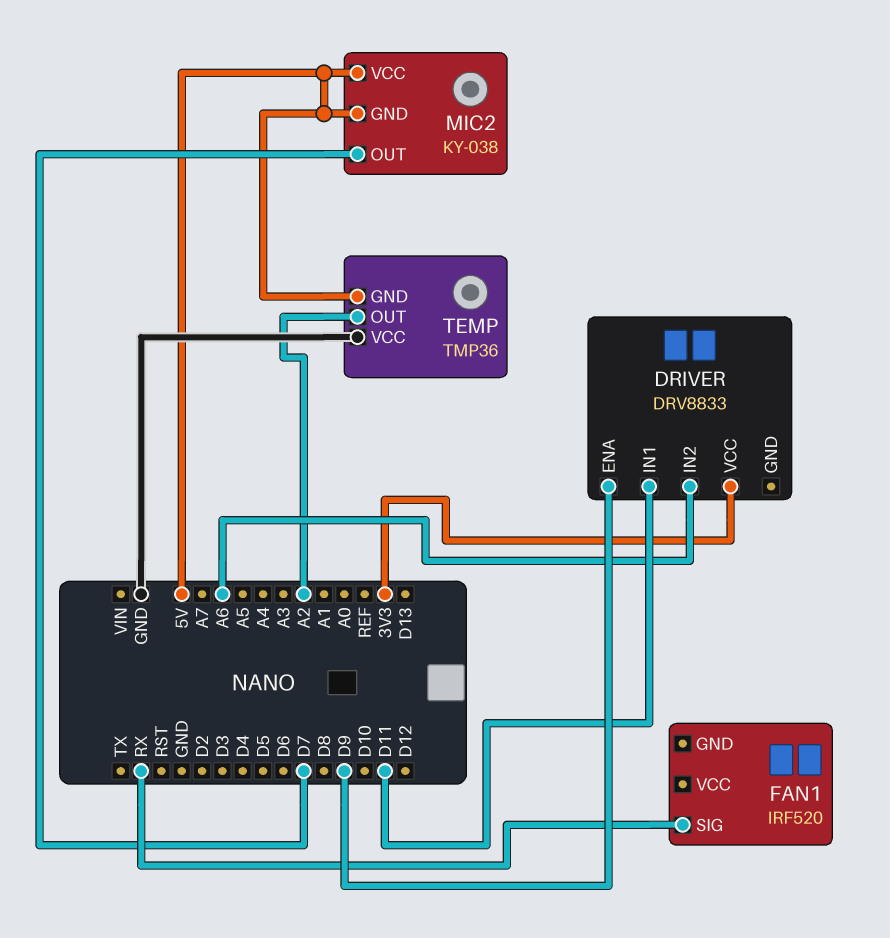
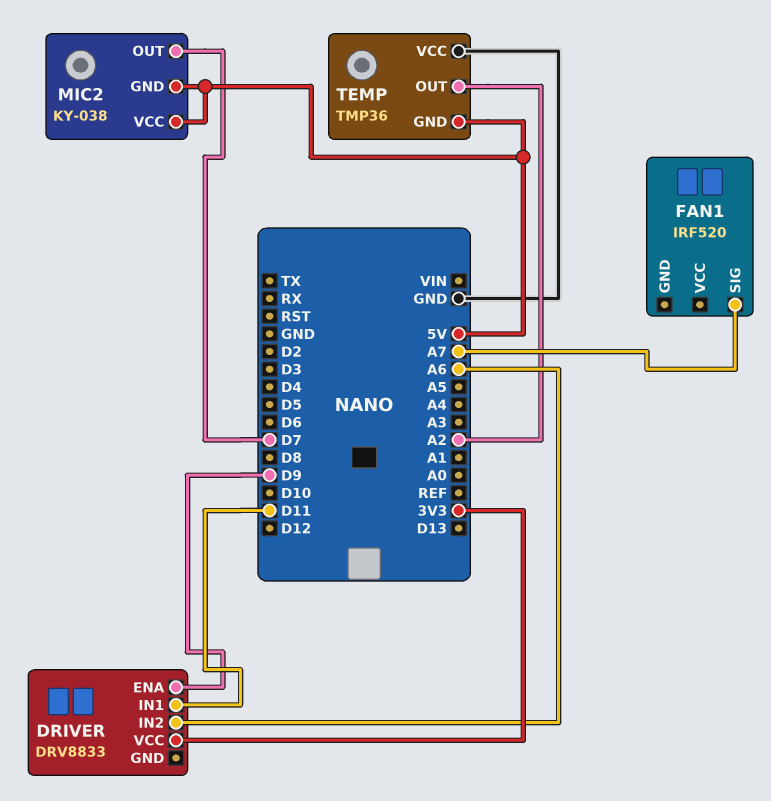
FAN1 pin SIG: RX -> A7

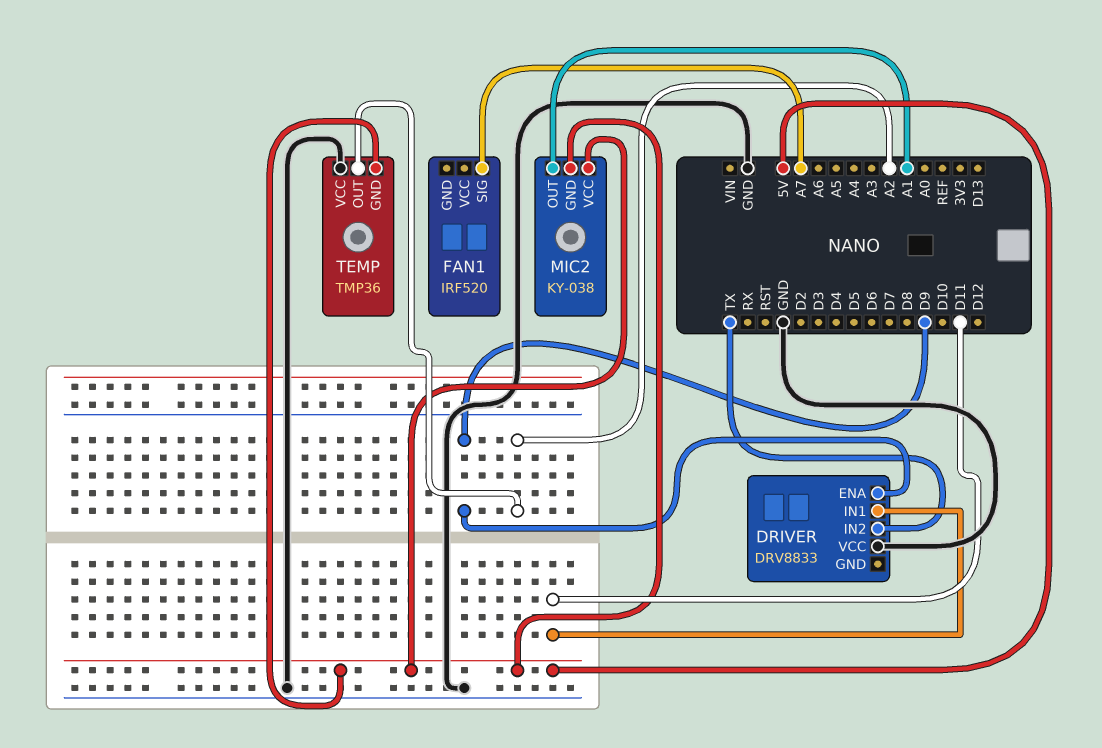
DRIVER pin IN2: A6 -> TX
DRIVER pin VCC: 3V3 -> GND
MIC2 pin OUT: D7 -> A1

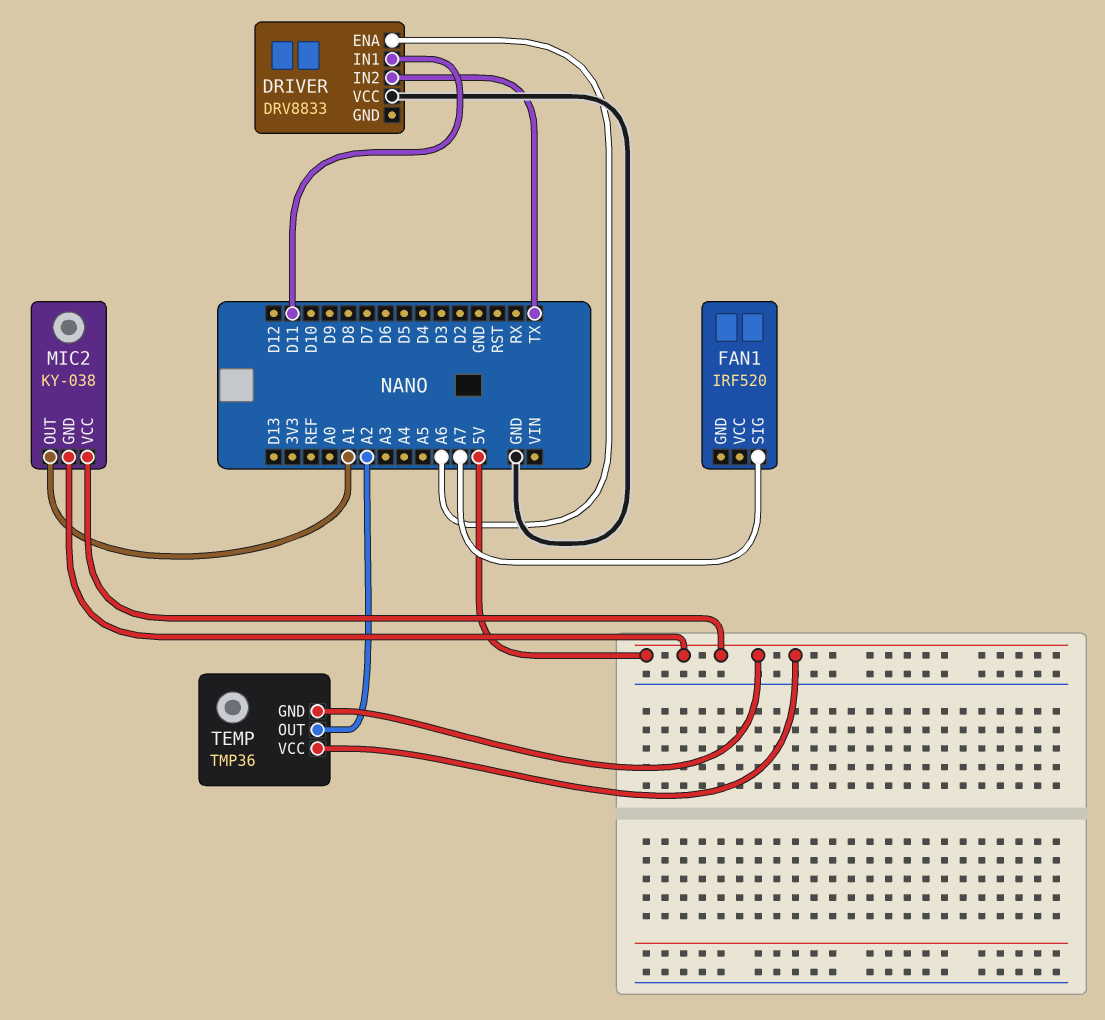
DRIVER pin ENA: D9 -> A6
TEMP pin VCC: GND -> 5V

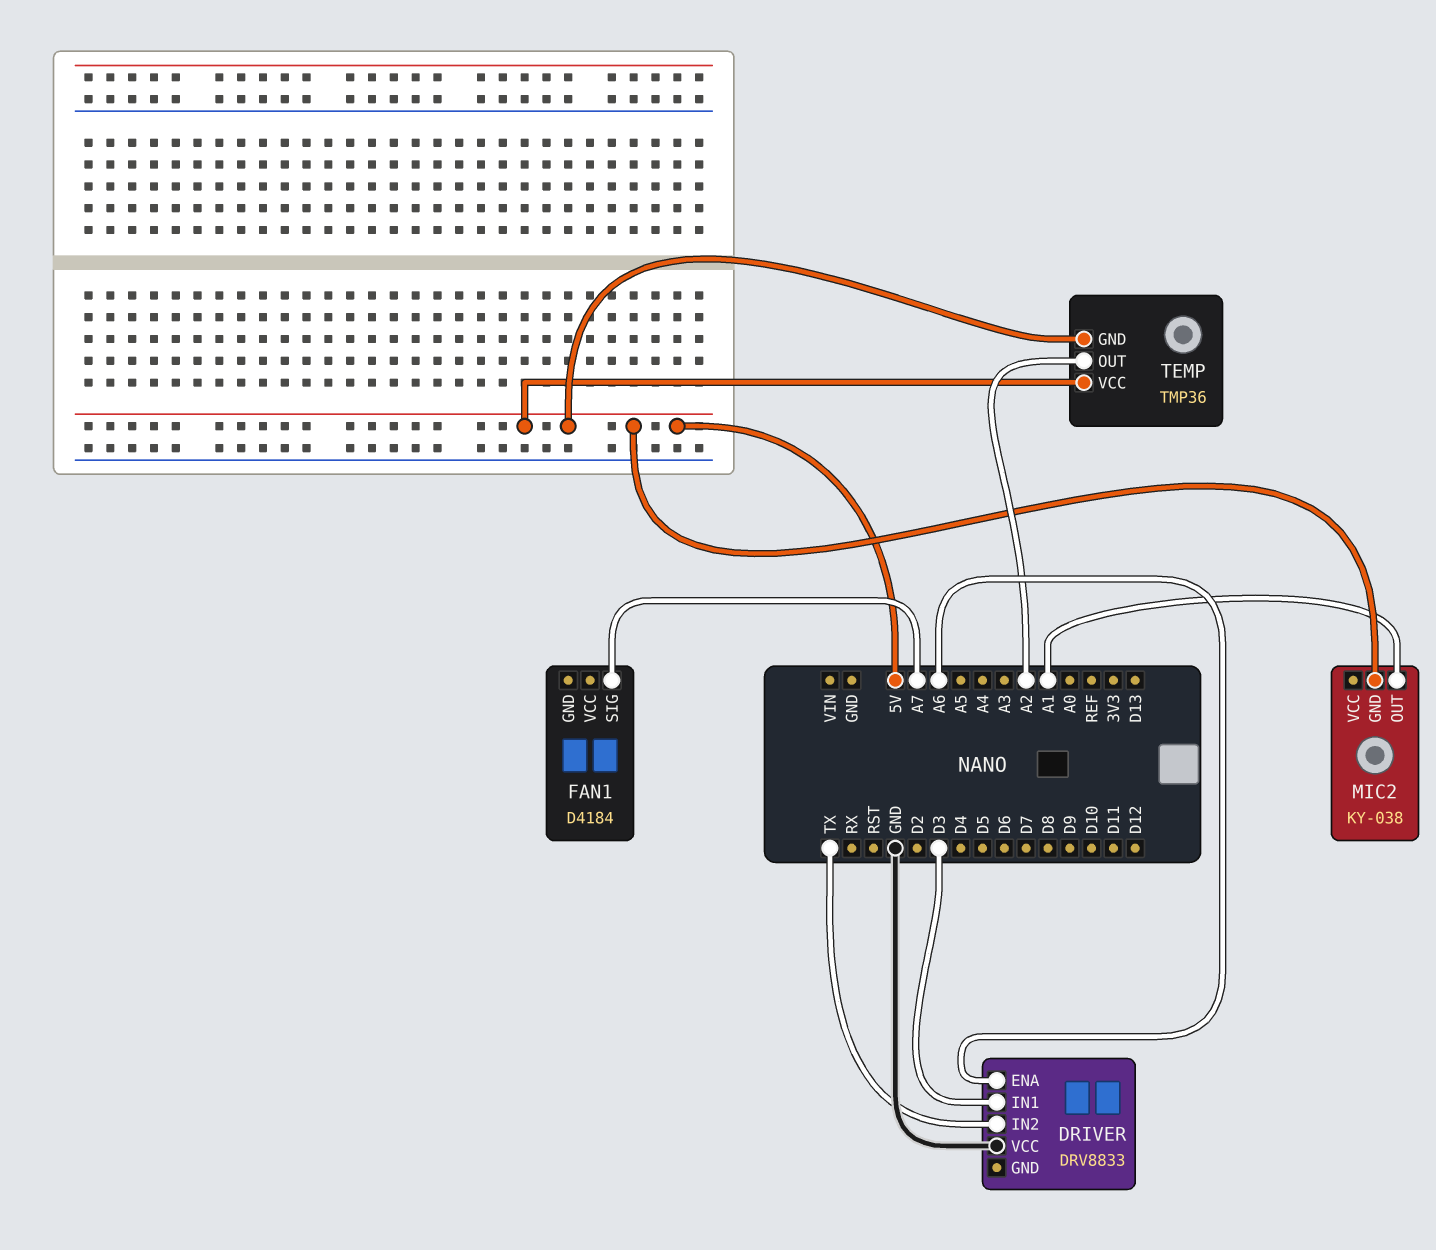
DRIVER pin IN1: D11 -> D3
FAN1: IRF520 -> D4184
MIC2 pin VCC: 5V -> none

